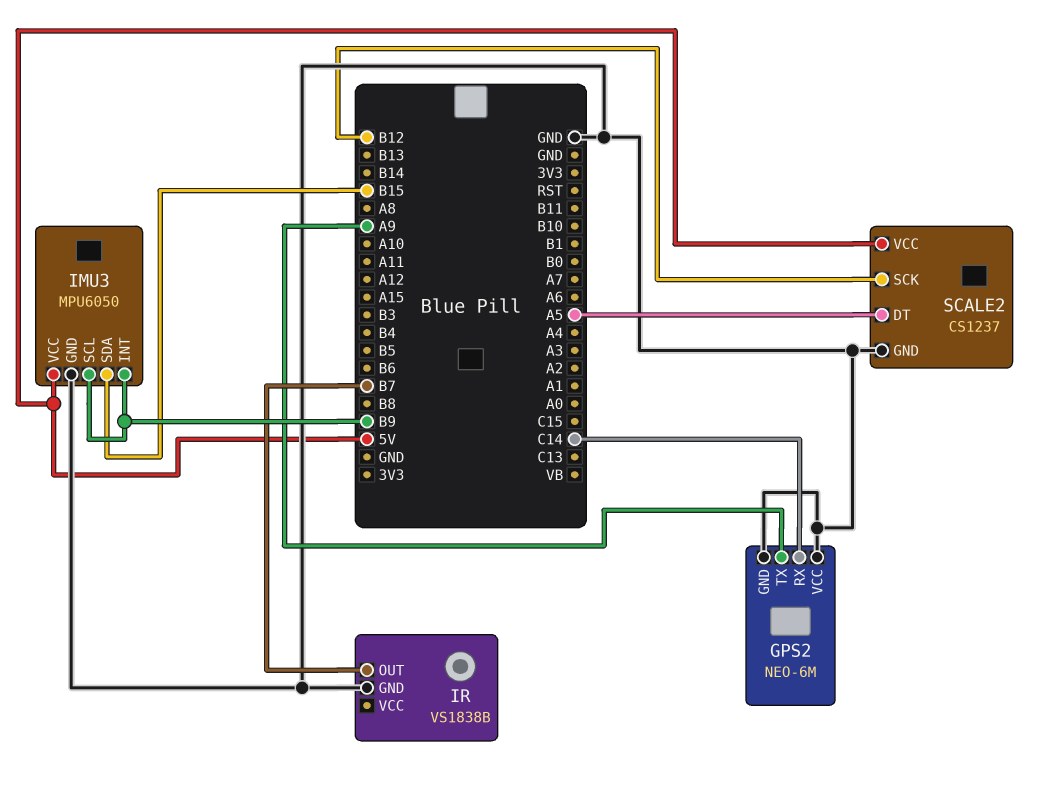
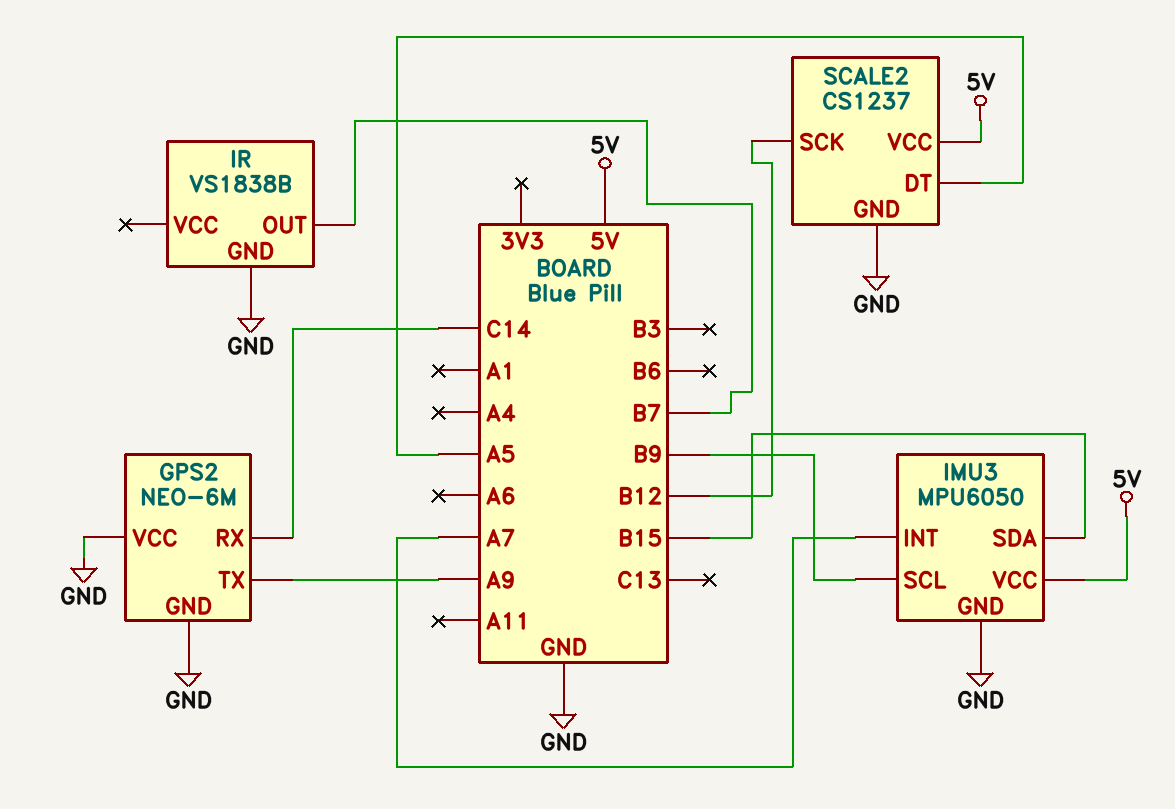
IMU3 pin INT: B9 -> A7

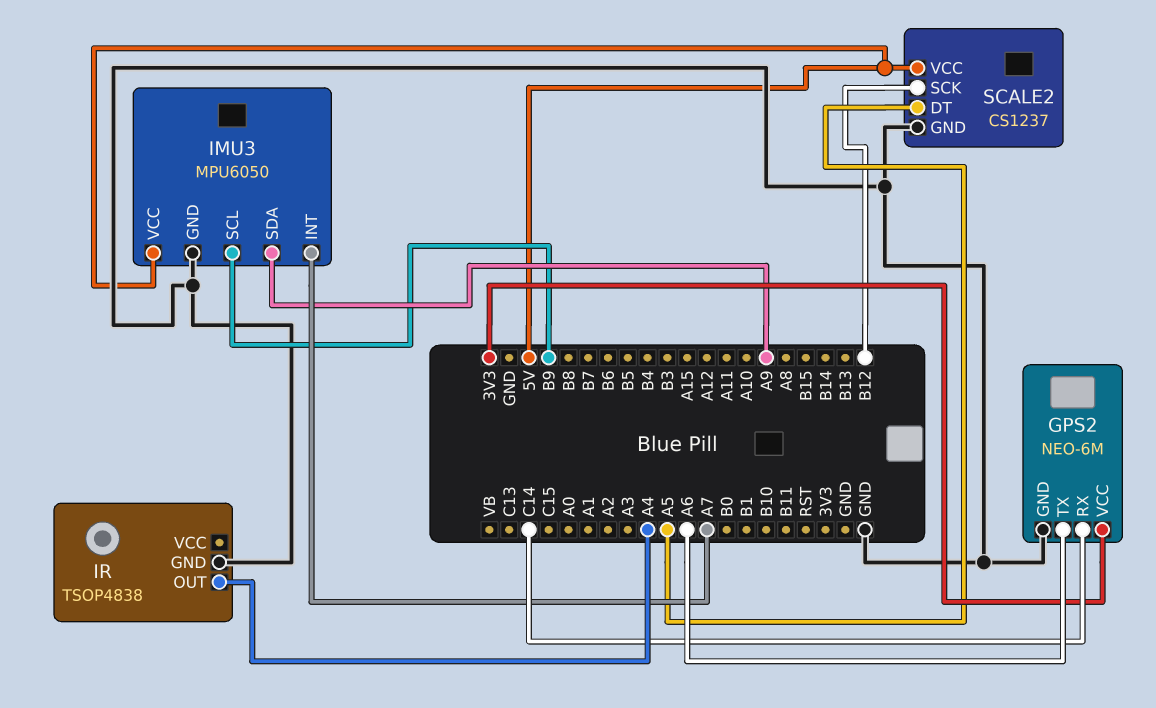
GPS2 pin TX: A9 -> A6
GPS2 pin VCC: GND -> 3V3
IMU3 pin SDA: B15 -> A9
IR: VS1838B -> TSOP4838
IR pin OUT: B7 -> A4

